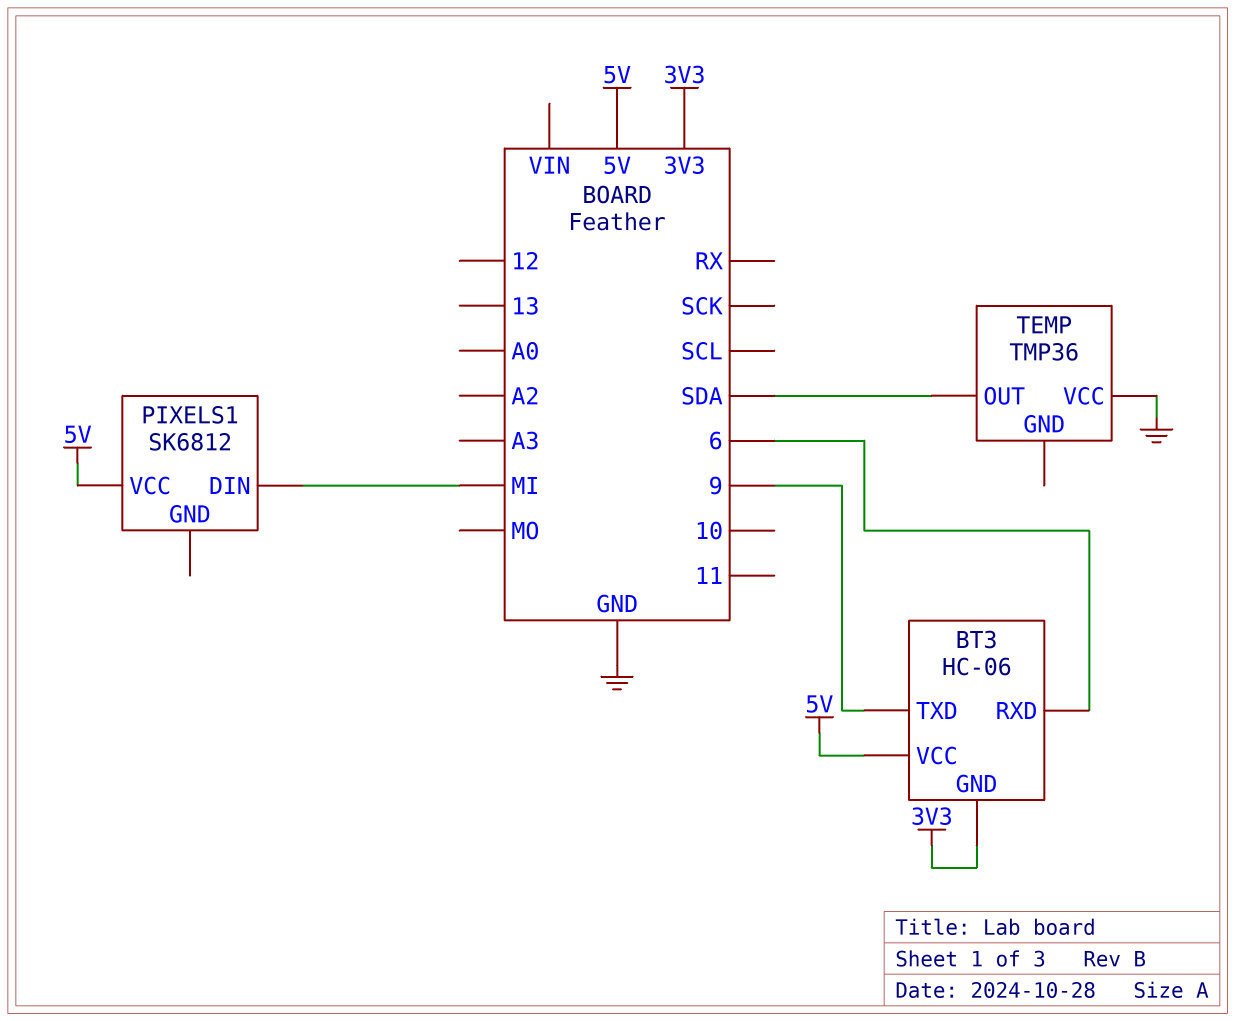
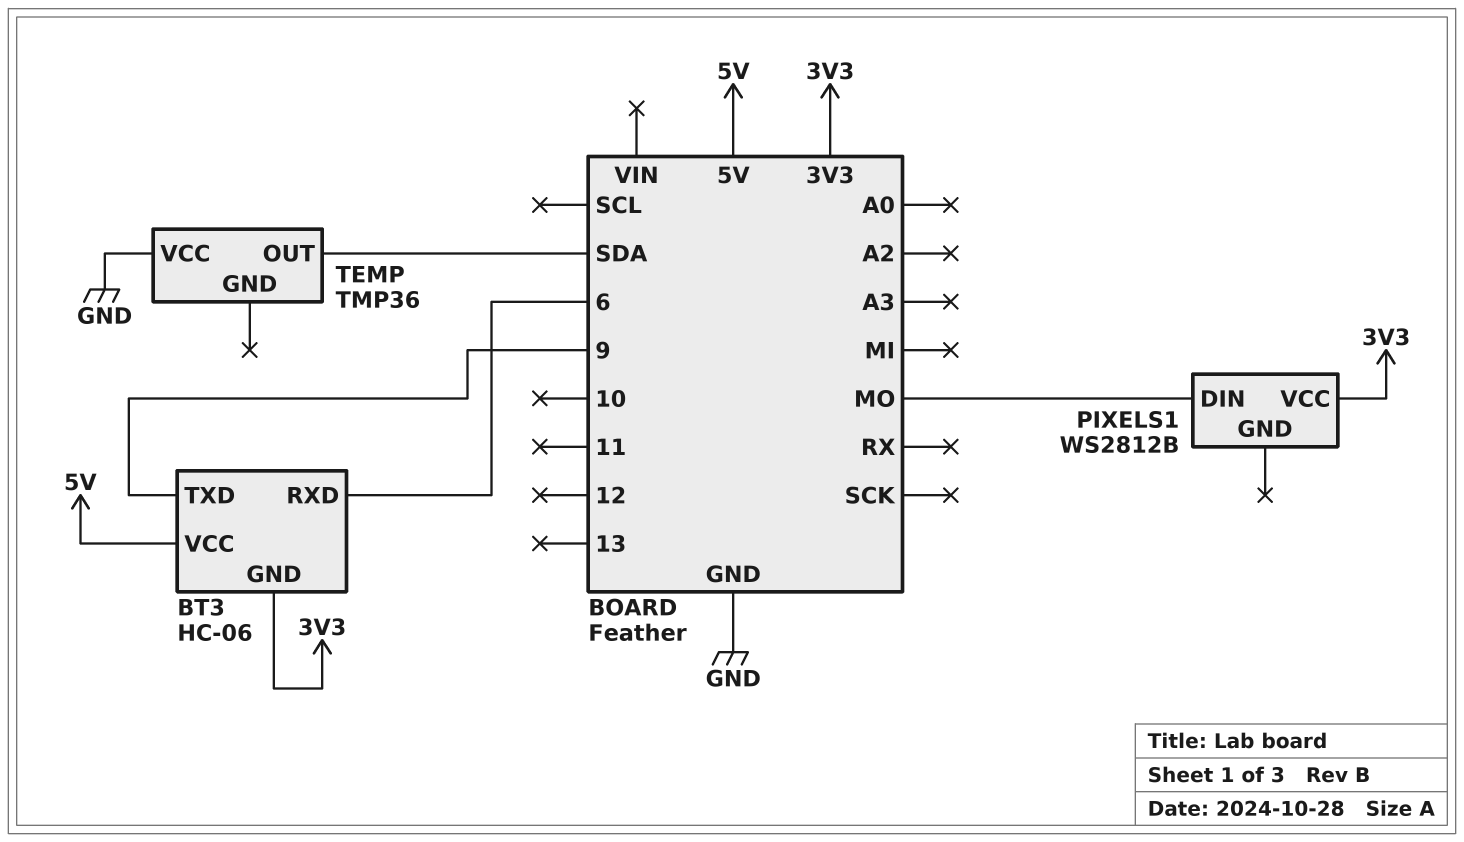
PIXELS1: SK6812 -> WS2812B
PIXELS1 pin DIN: MI -> MO
PIXELS1 pin VCC: 5V -> 3V3

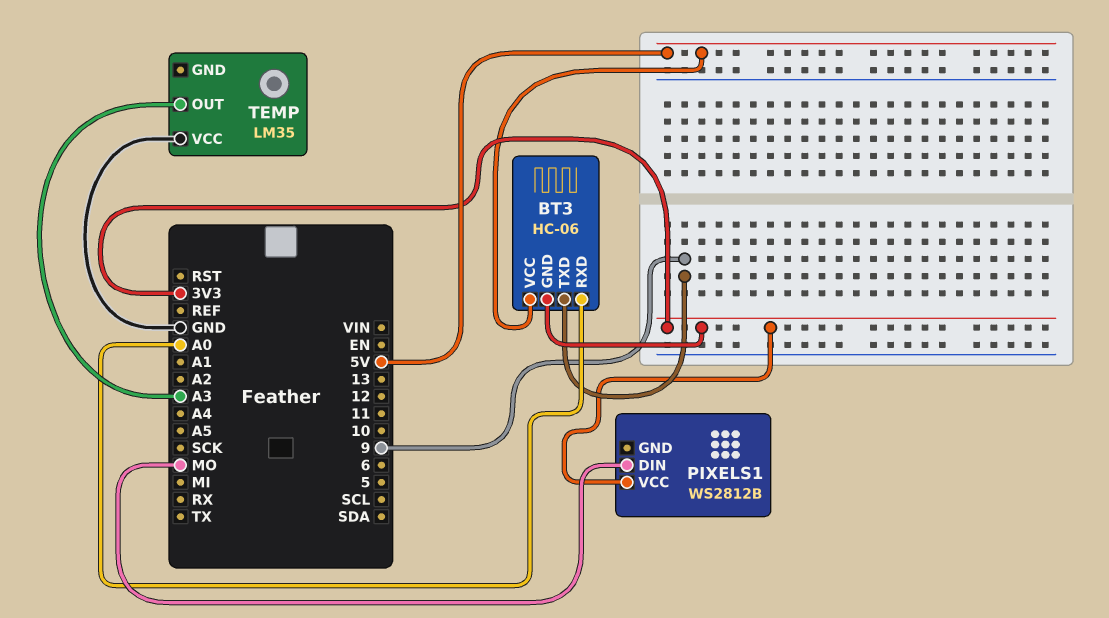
BT3 pin RXD: 6 -> A0
TEMP: TMP36 -> LM35
TEMP pin OUT: SDA -> A3

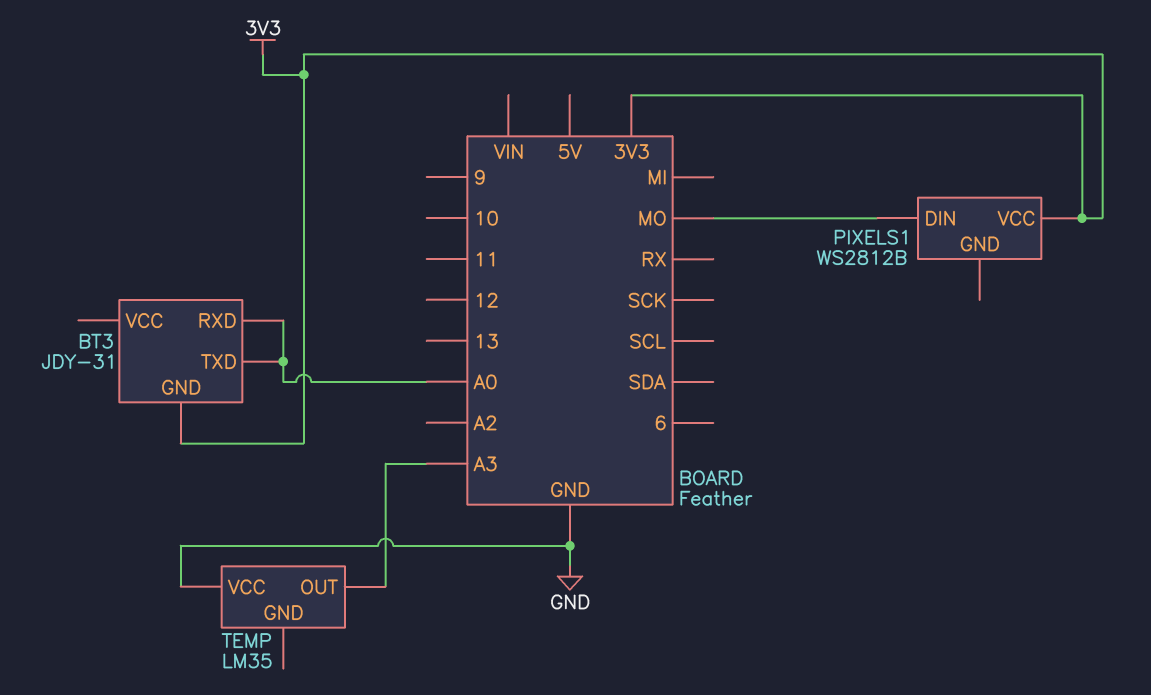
BT3: HC-06 -> JDY-31
BT3 pin TXD: 9 -> A0
BT3 pin VCC: 5V -> none

